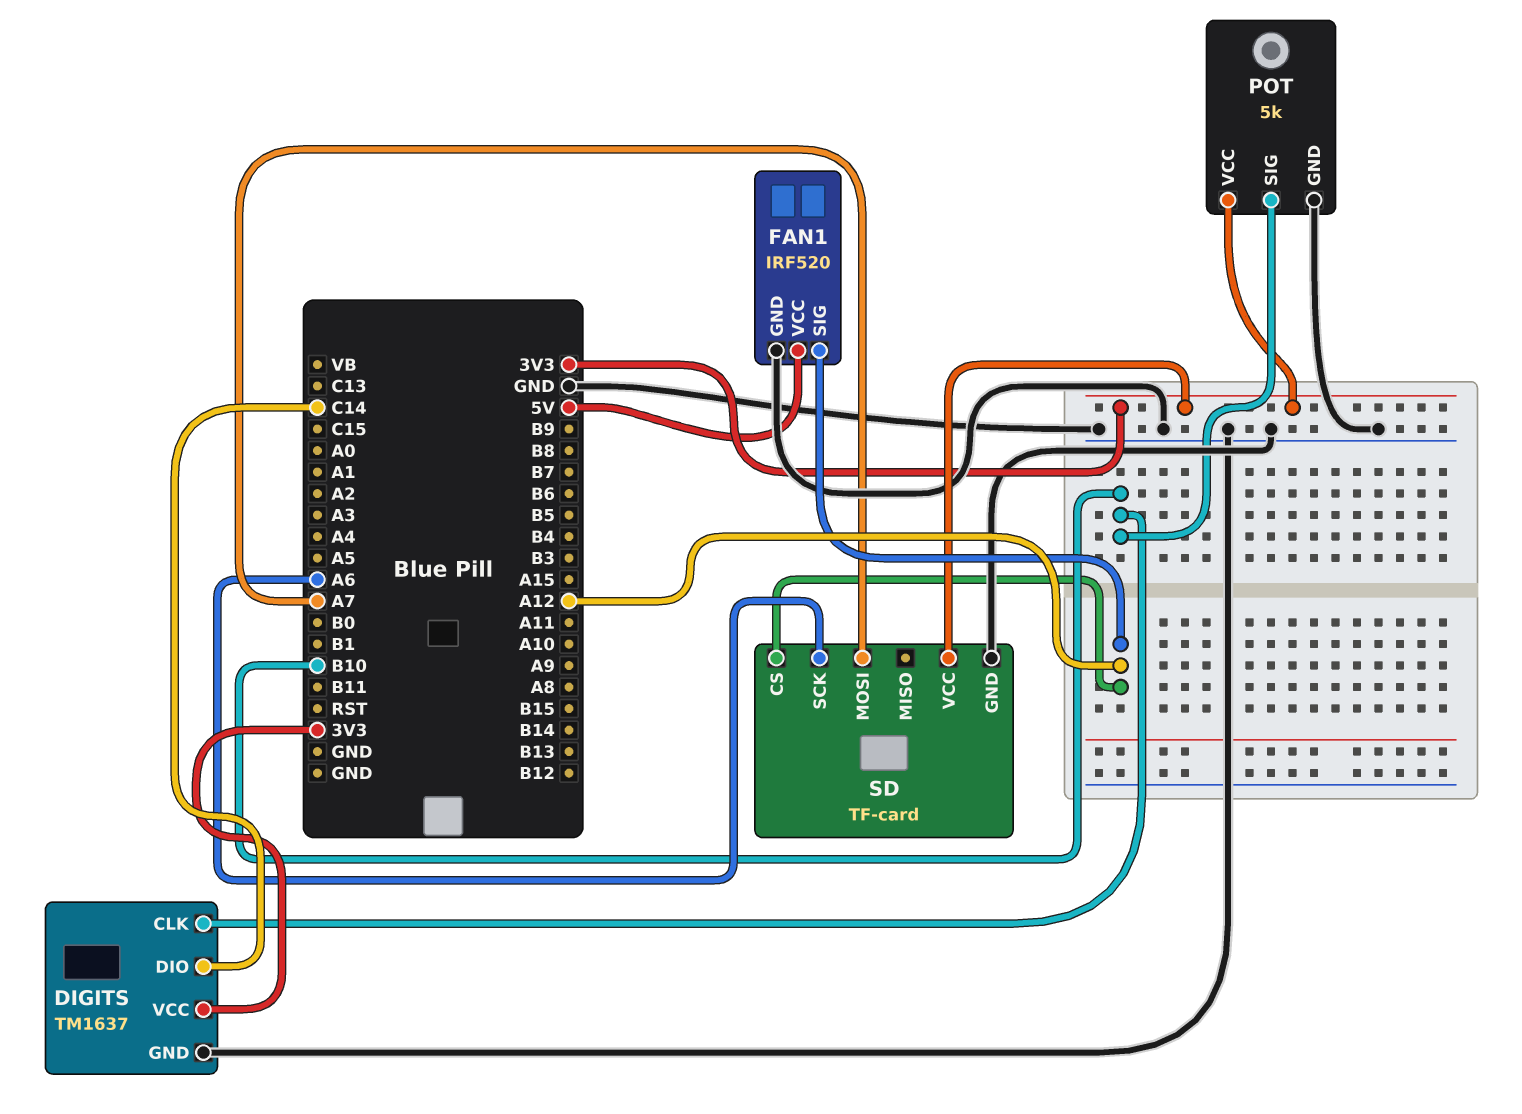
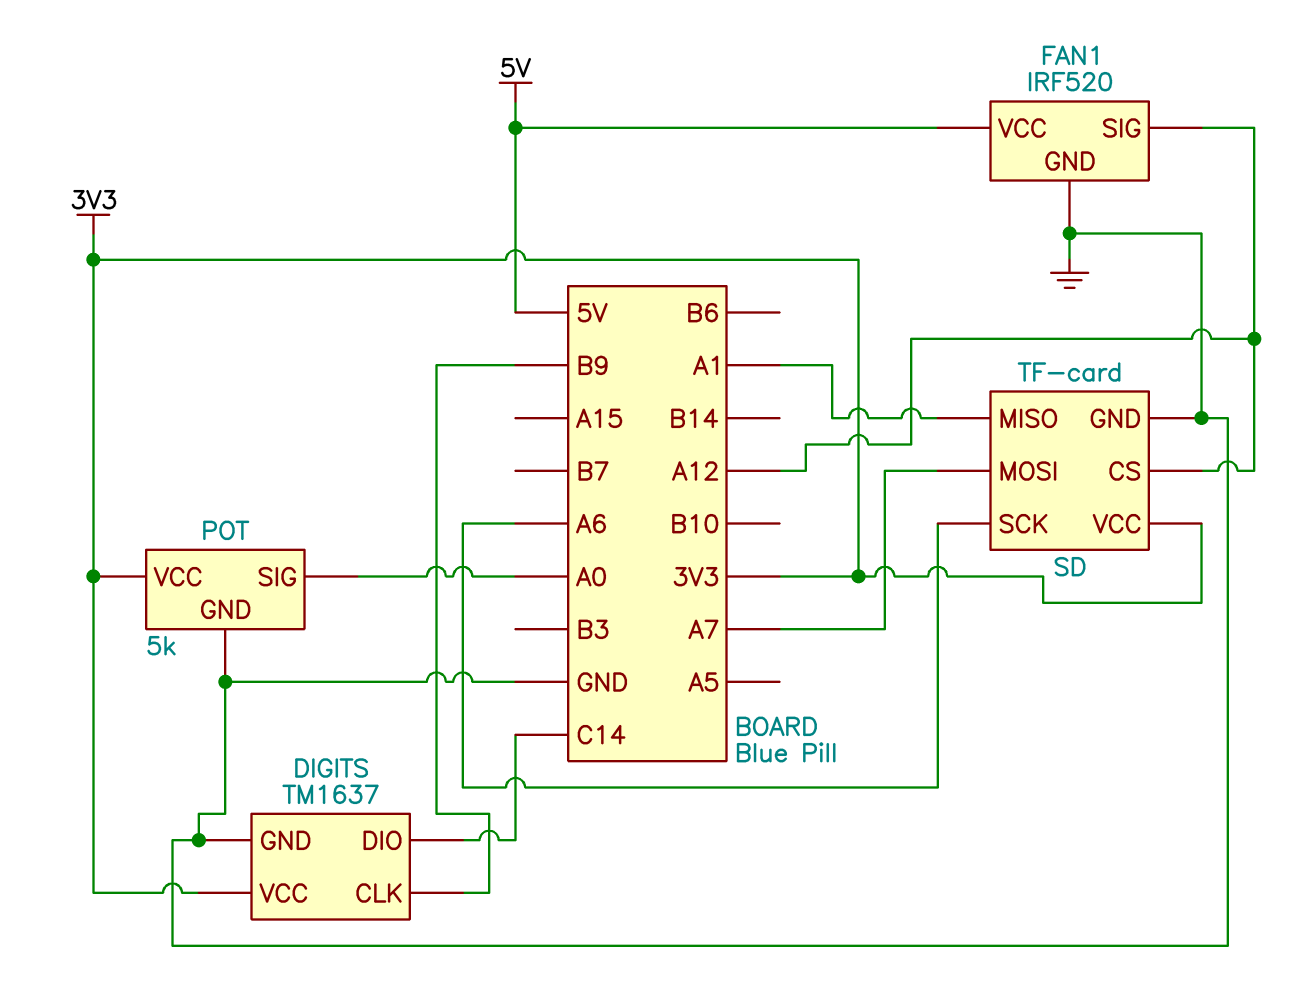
DIGITS pin CLK: B10 -> B9
POT pin SIG: B10 -> A0
SD pin MISO: none -> A1

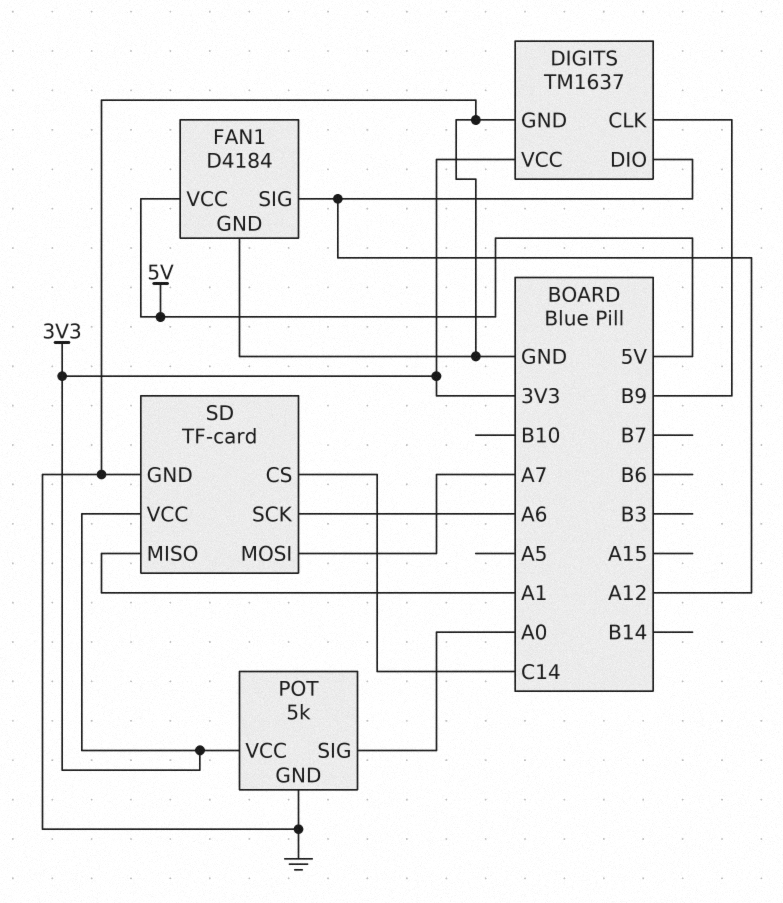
DIGITS pin DIO: C14 -> A12
FAN1: IRF520 -> D4184
SD pin CS: A12 -> C14

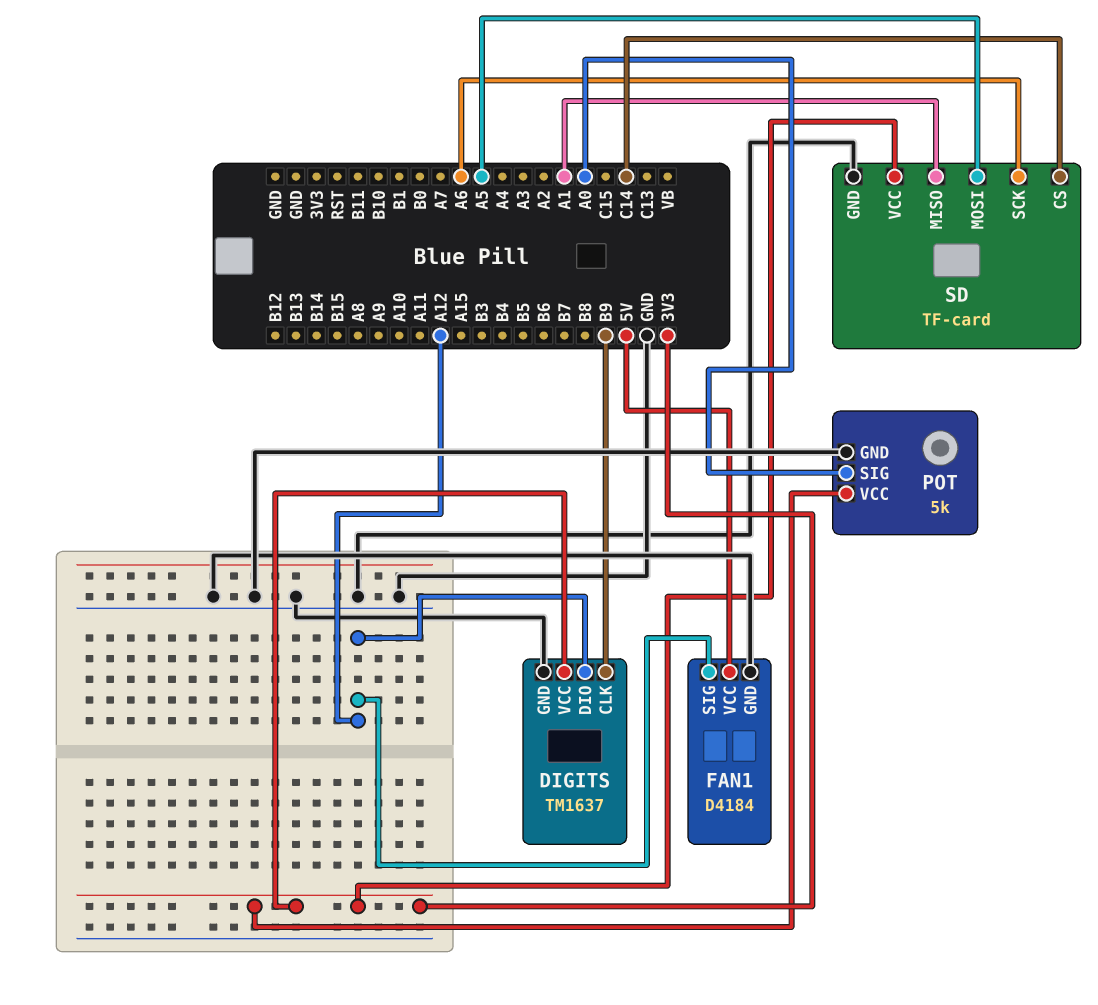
SD pin MOSI: A7 -> A5

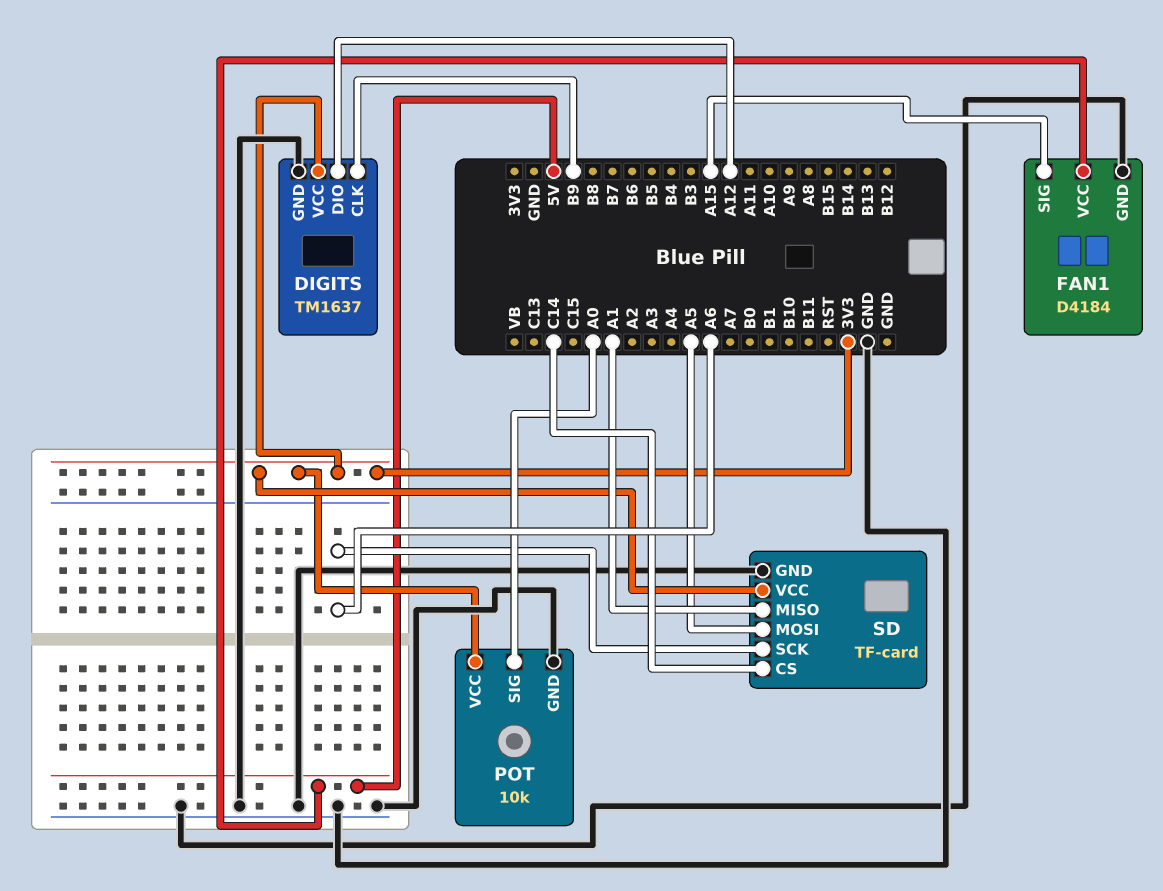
FAN1 pin SIG: A12 -> A15
POT: 5k -> 10k

